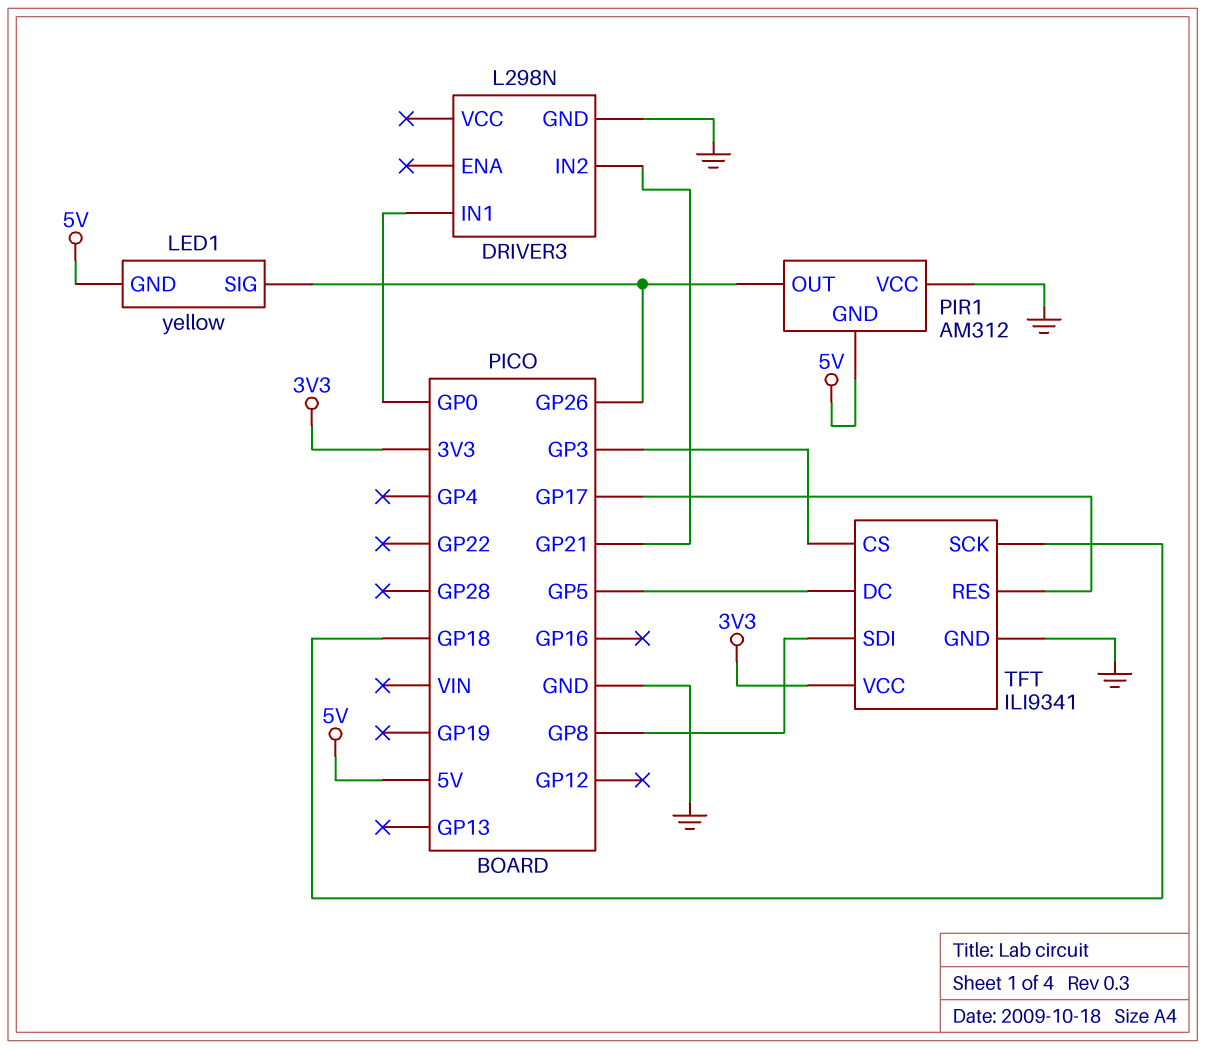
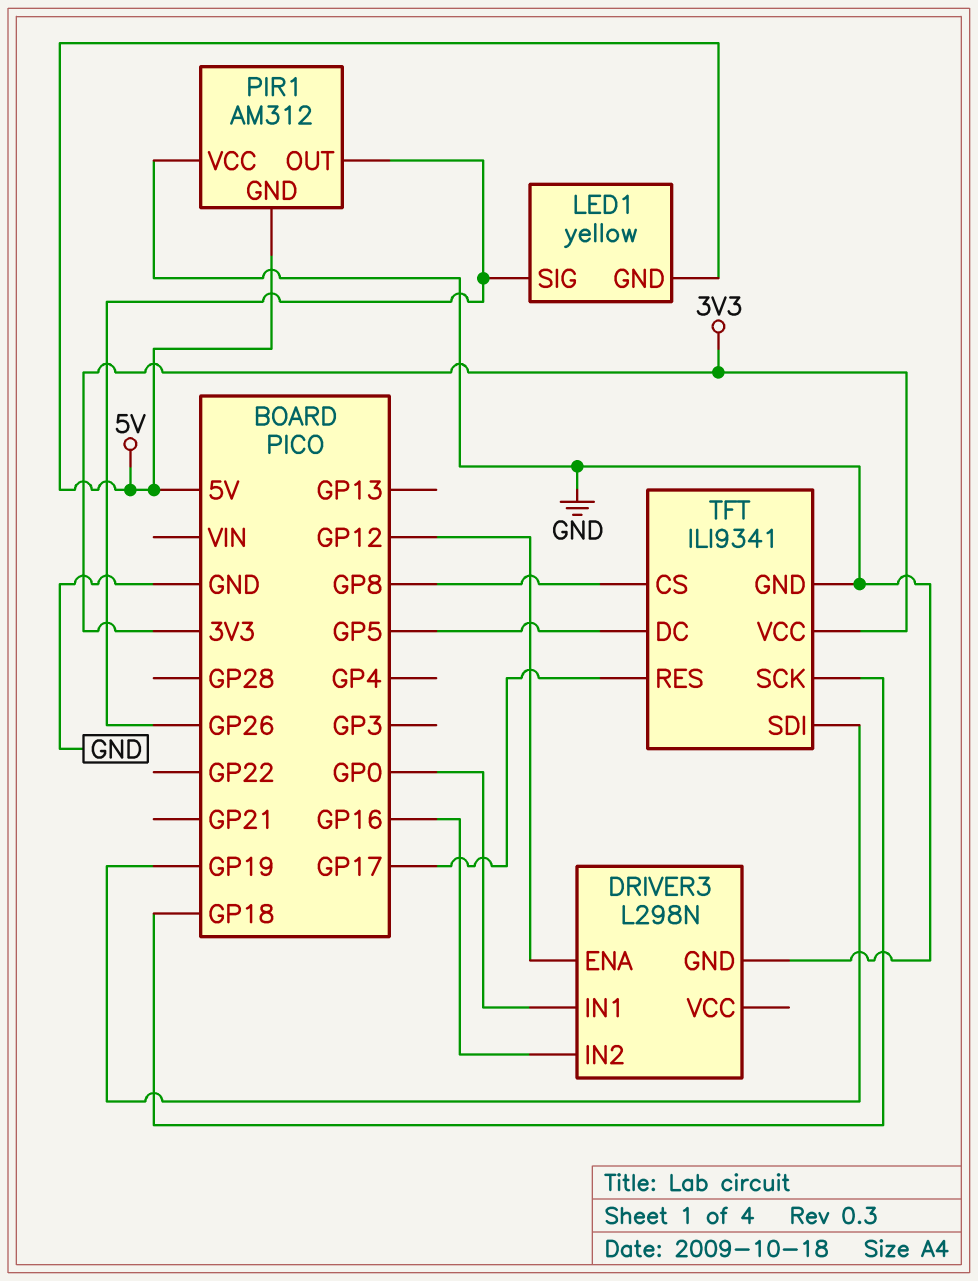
DRIVER3 pin ENA: none -> GP12
DRIVER3 pin IN2: GP21 -> GP16
TFT pin CS: GP3 -> GP8
TFT pin SDI: GP8 -> GP19

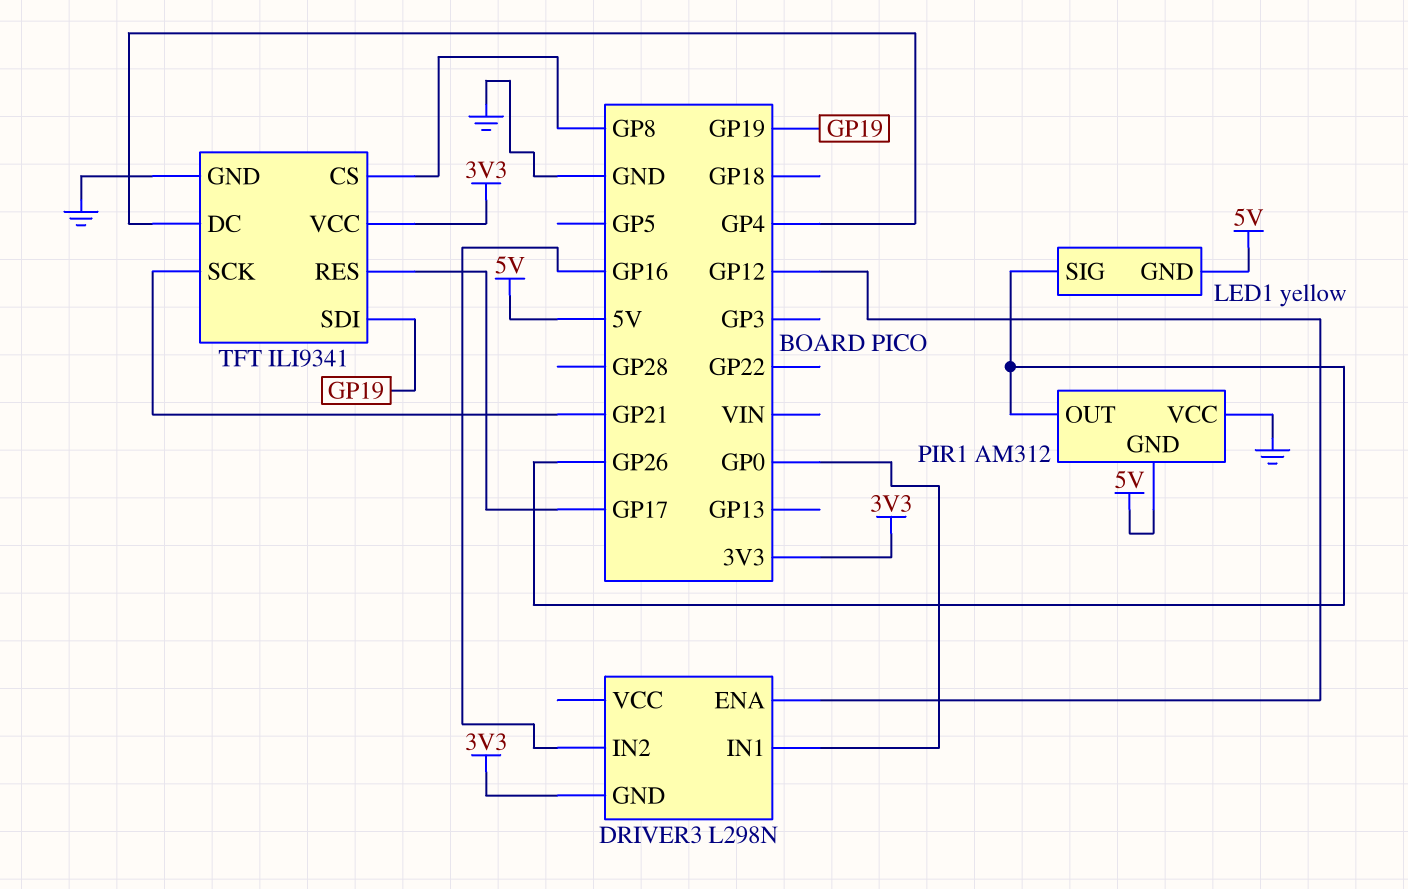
DRIVER3 pin GND: GND -> 3V3
TFT pin DC: GP5 -> GP4
TFT pin SCK: GP18 -> GP21

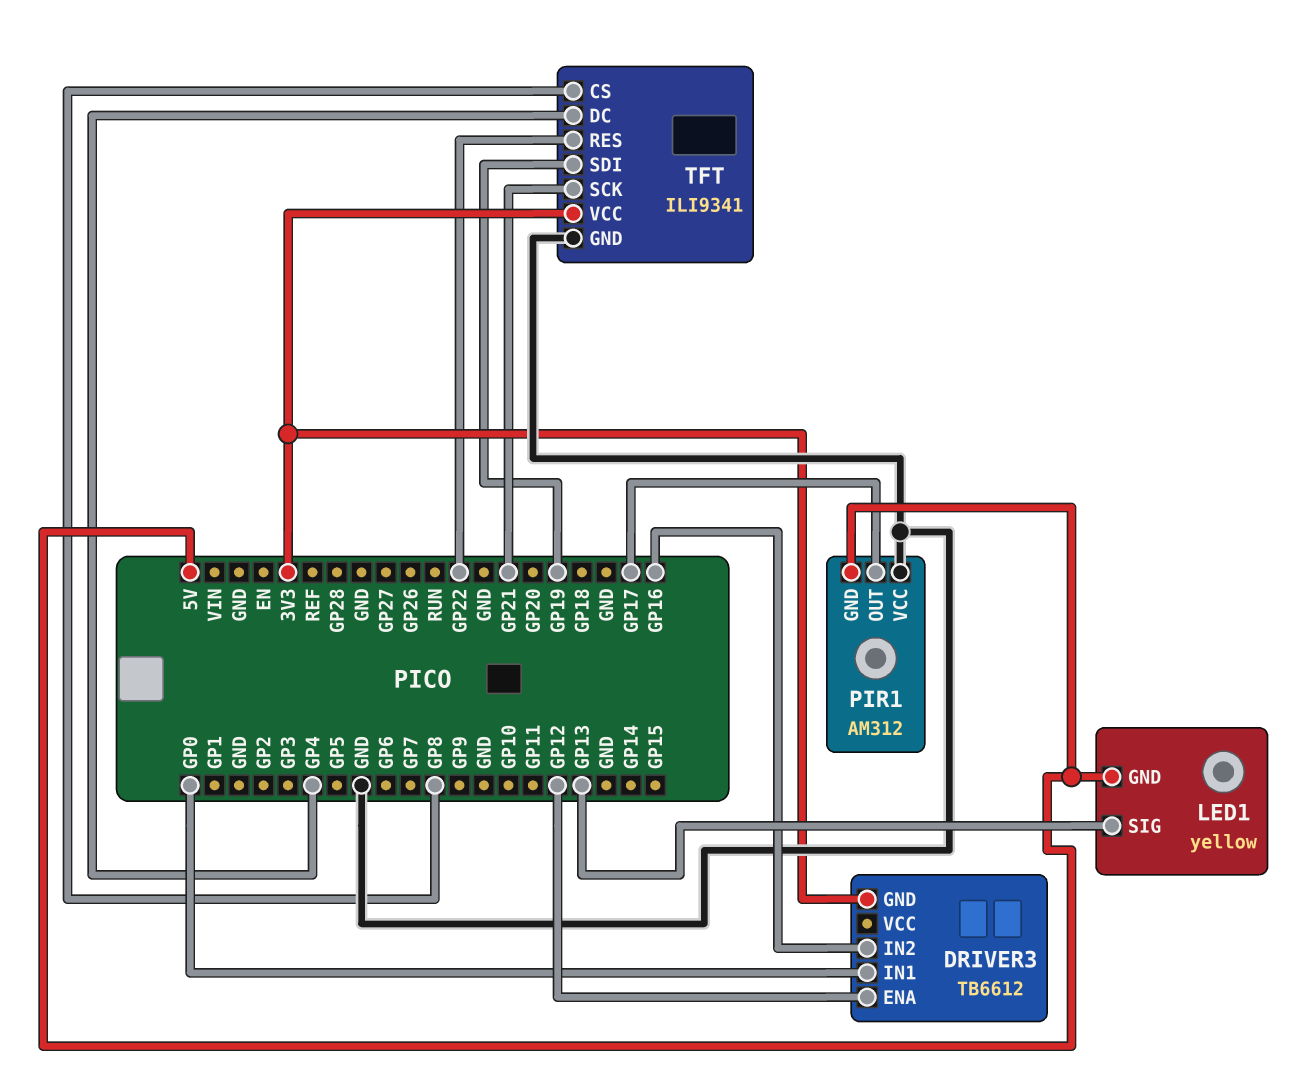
DRIVER3: L298N -> TB6612
LED1 pin SIG: GP26 -> GP13
PIR1 pin OUT: GP26 -> GP17
TFT pin RES: GP17 -> GP22

